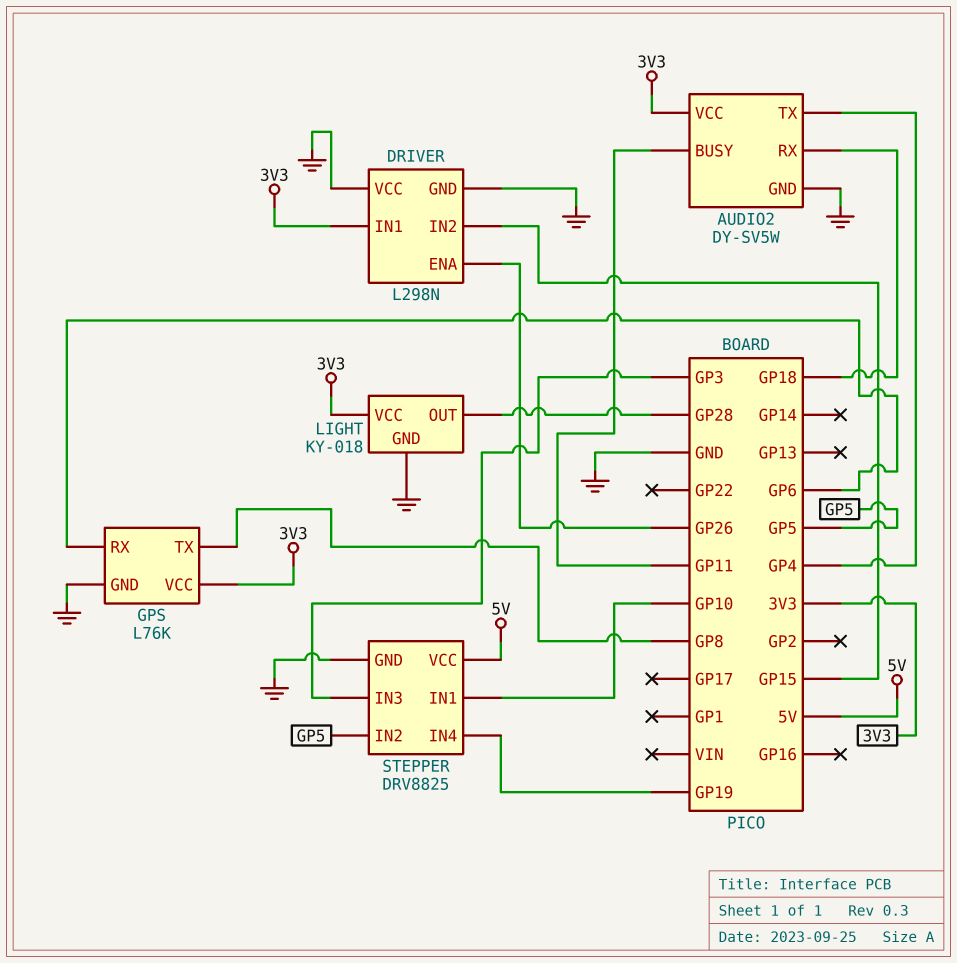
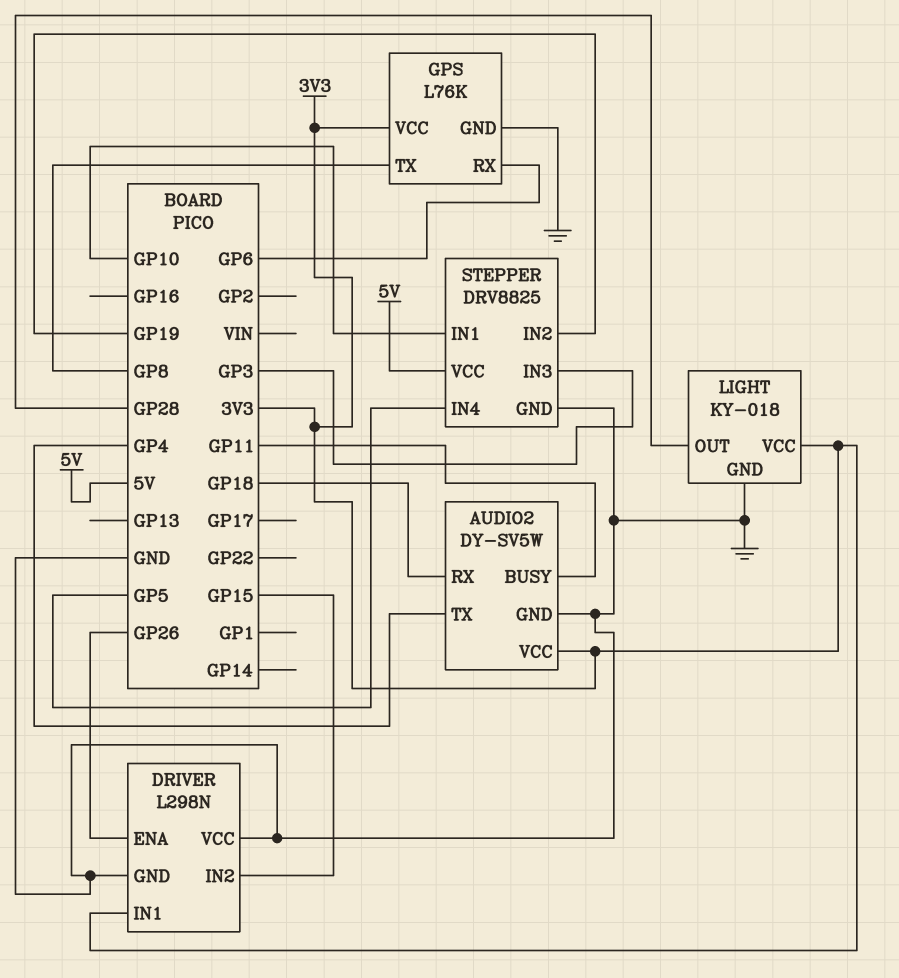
STEPPER pin IN2: GP5 -> GP19
STEPPER pin IN4: GP19 -> GP5

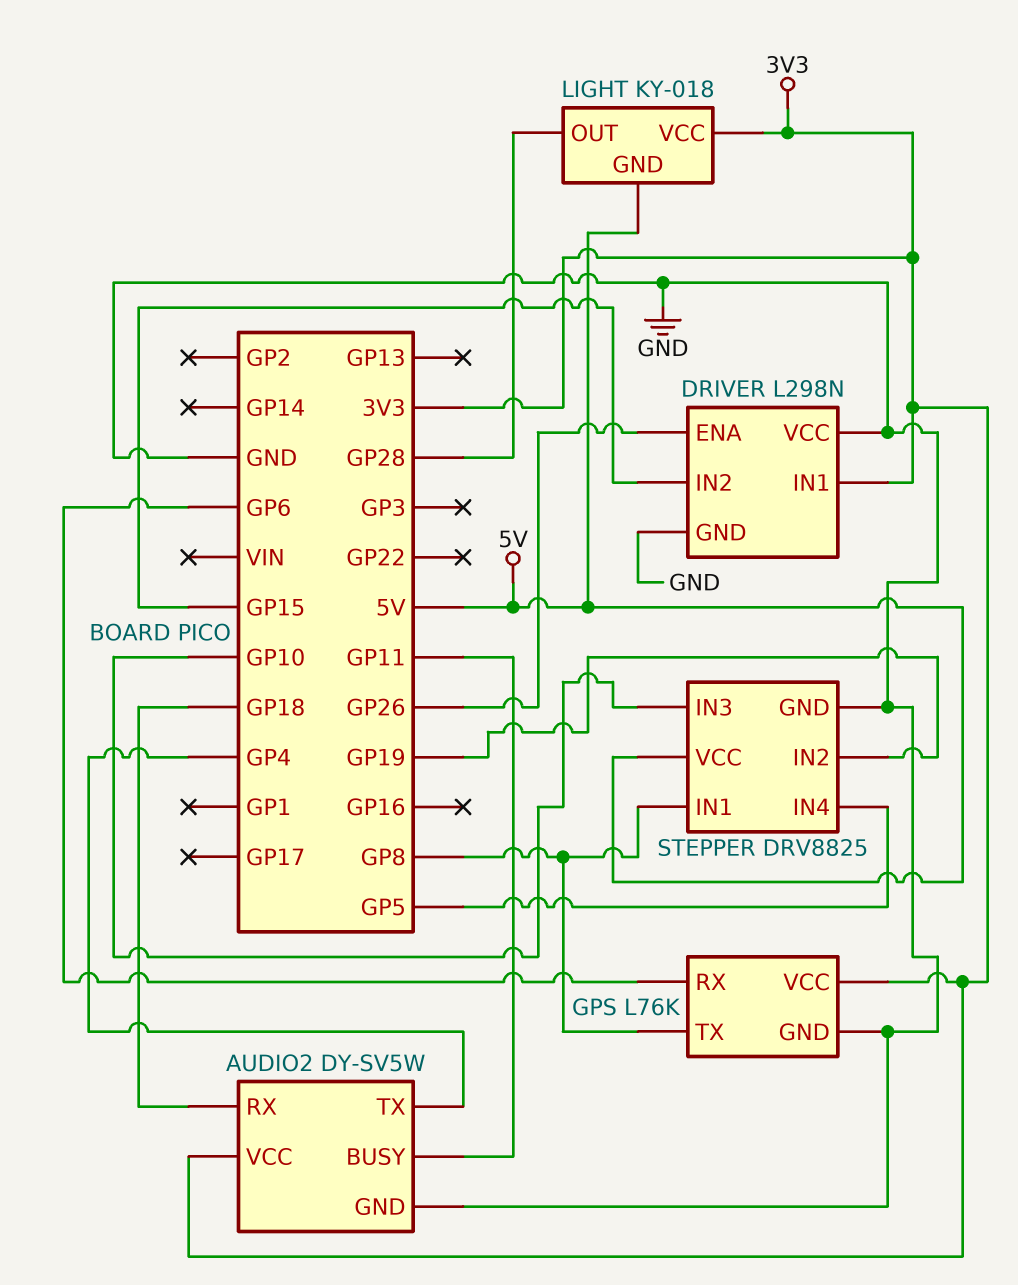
LIGHT pin GND: GND -> 5V
STEPPER pin IN1: GP10 -> GP8
STEPPER pin IN3: GP3 -> GP10

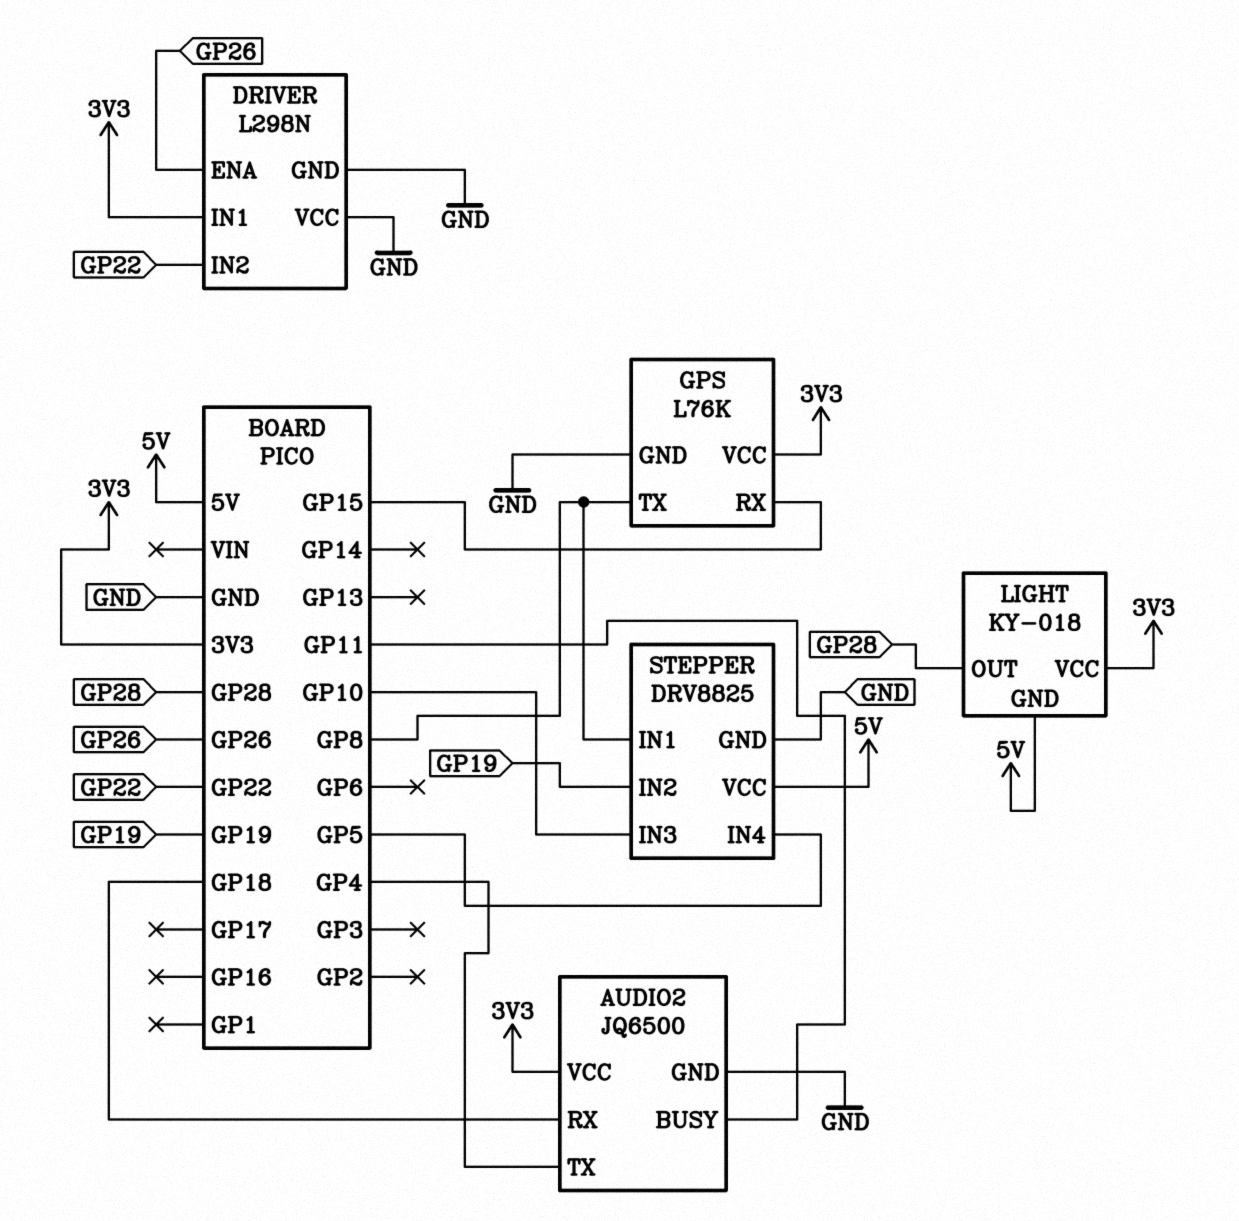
AUDIO2: DY-SV5W -> JQ6500
DRIVER pin IN2: GP15 -> GP22
GPS pin RX: GP6 -> GP15

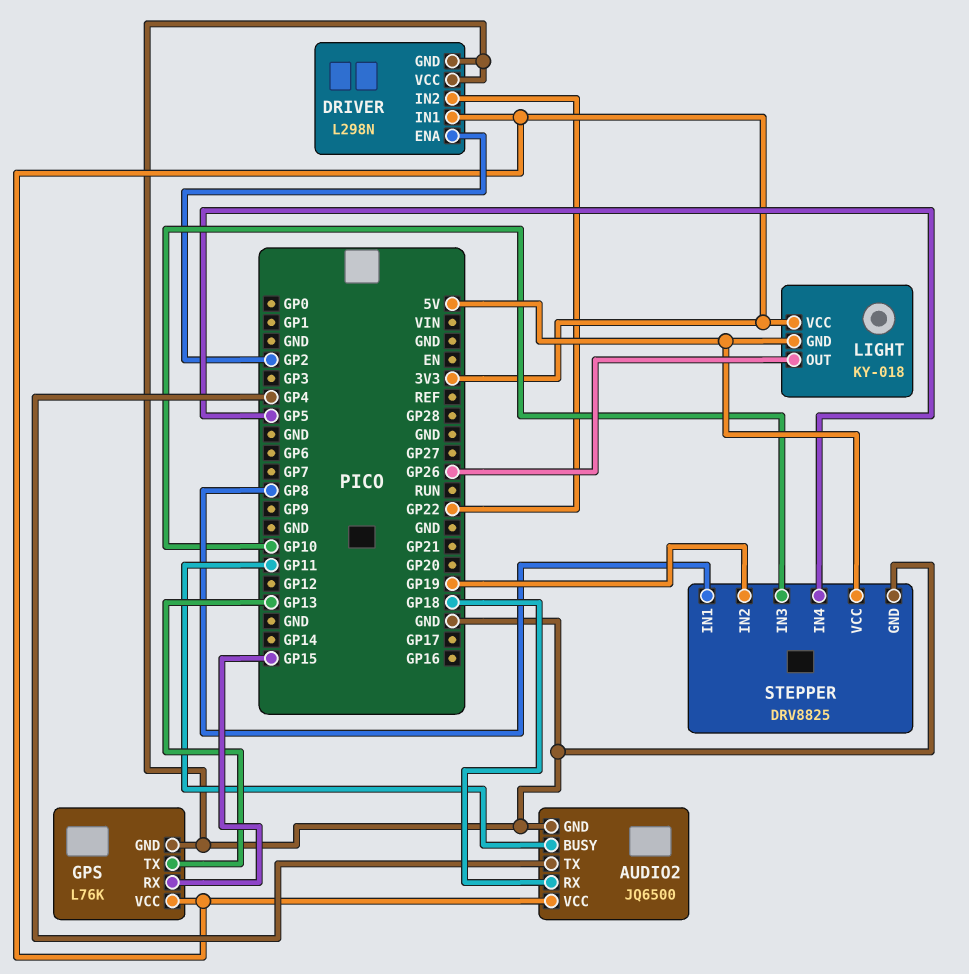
DRIVER pin ENA: GP26 -> GP2
GPS pin TX: GP8 -> GP13
LIGHT pin OUT: GP28 -> GP26

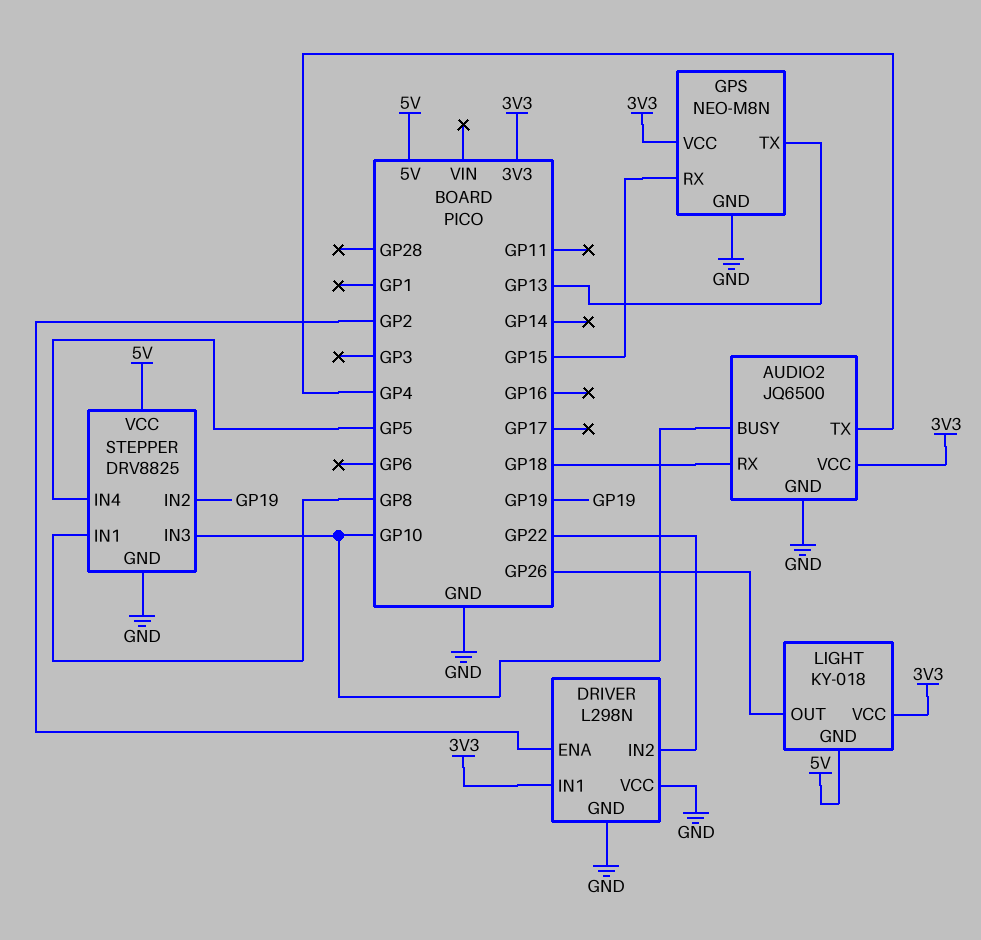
AUDIO2 pin BUSY: GP11 -> GP10
GPS: L76K -> NEO-M8N

